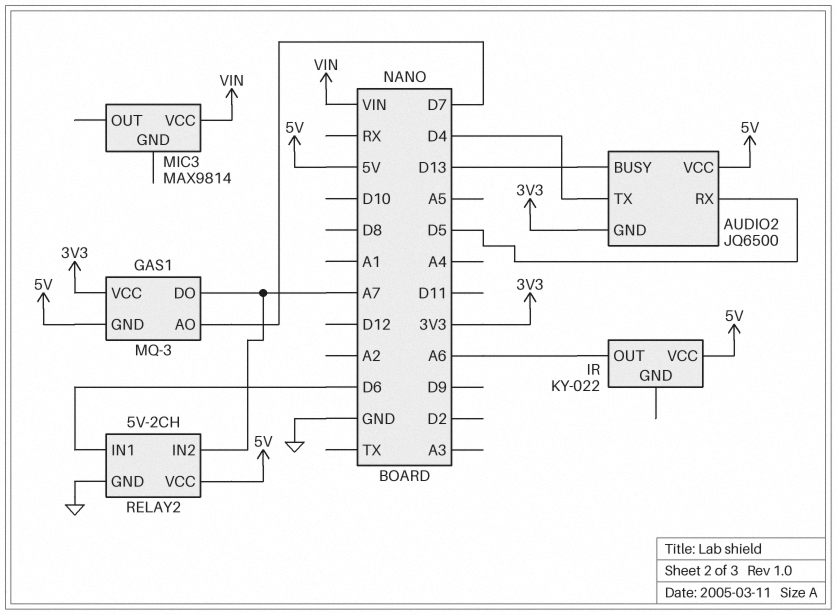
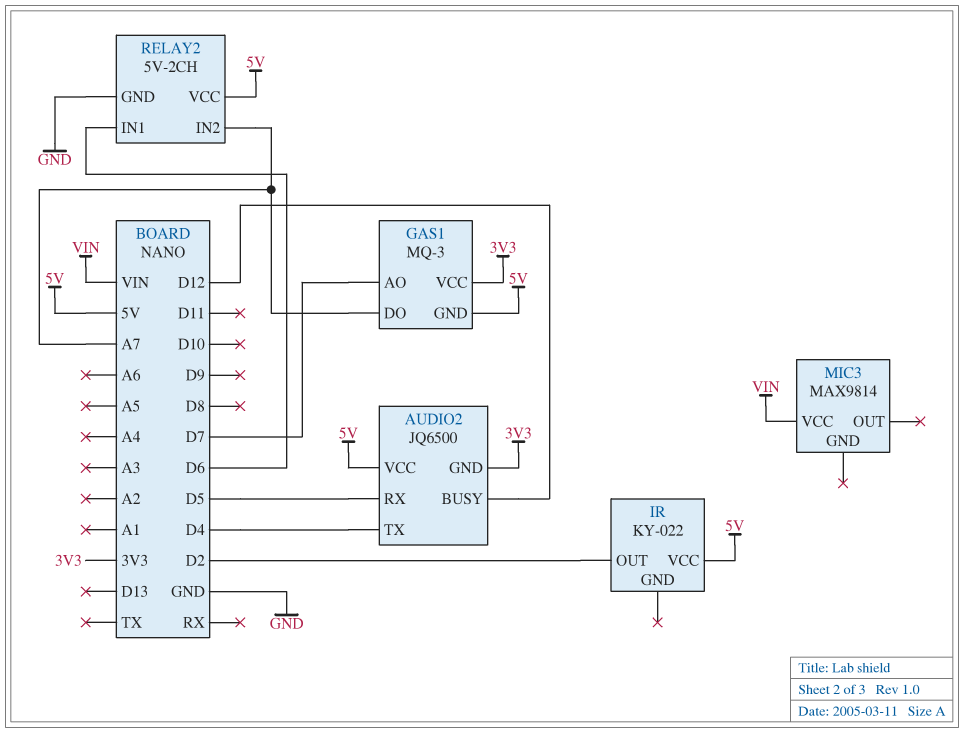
AUDIO2 pin BUSY: D13 -> D12
IR pin OUT: A6 -> D2

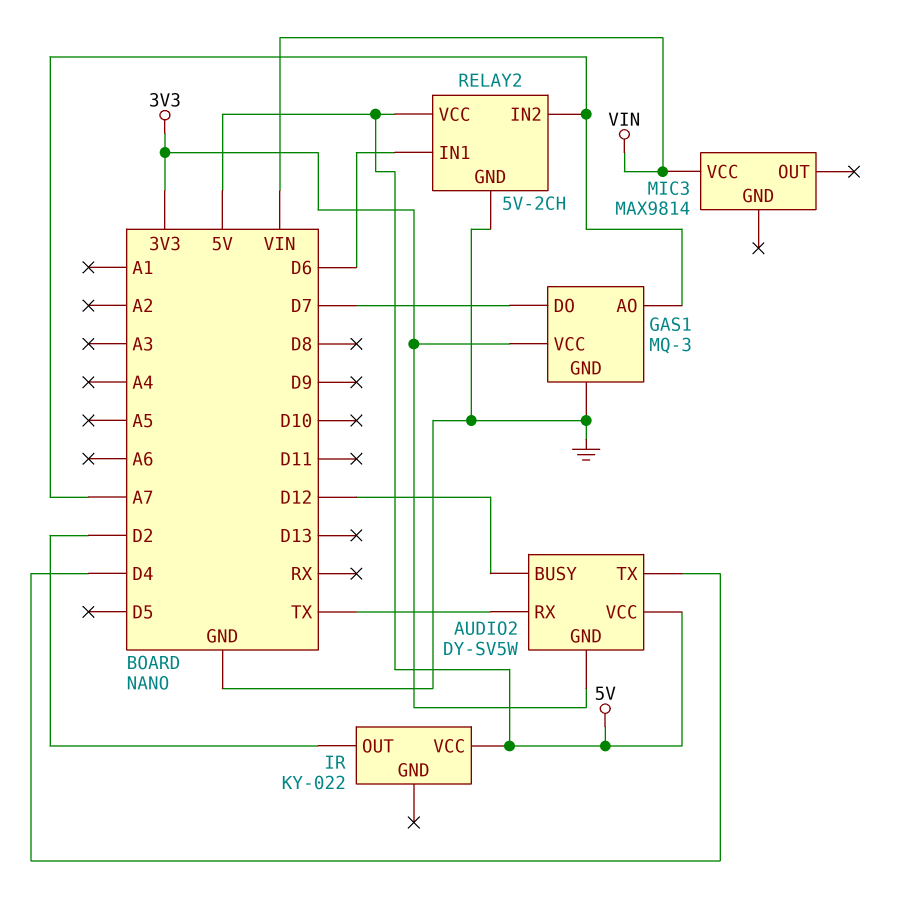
AUDIO2: JQ6500 -> DY-SV5W
AUDIO2 pin RX: D5 -> TX
GAS1 pin AO: D7 -> A7
GAS1 pin DO: A7 -> D7
GAS1 pin GND: 5V -> GND

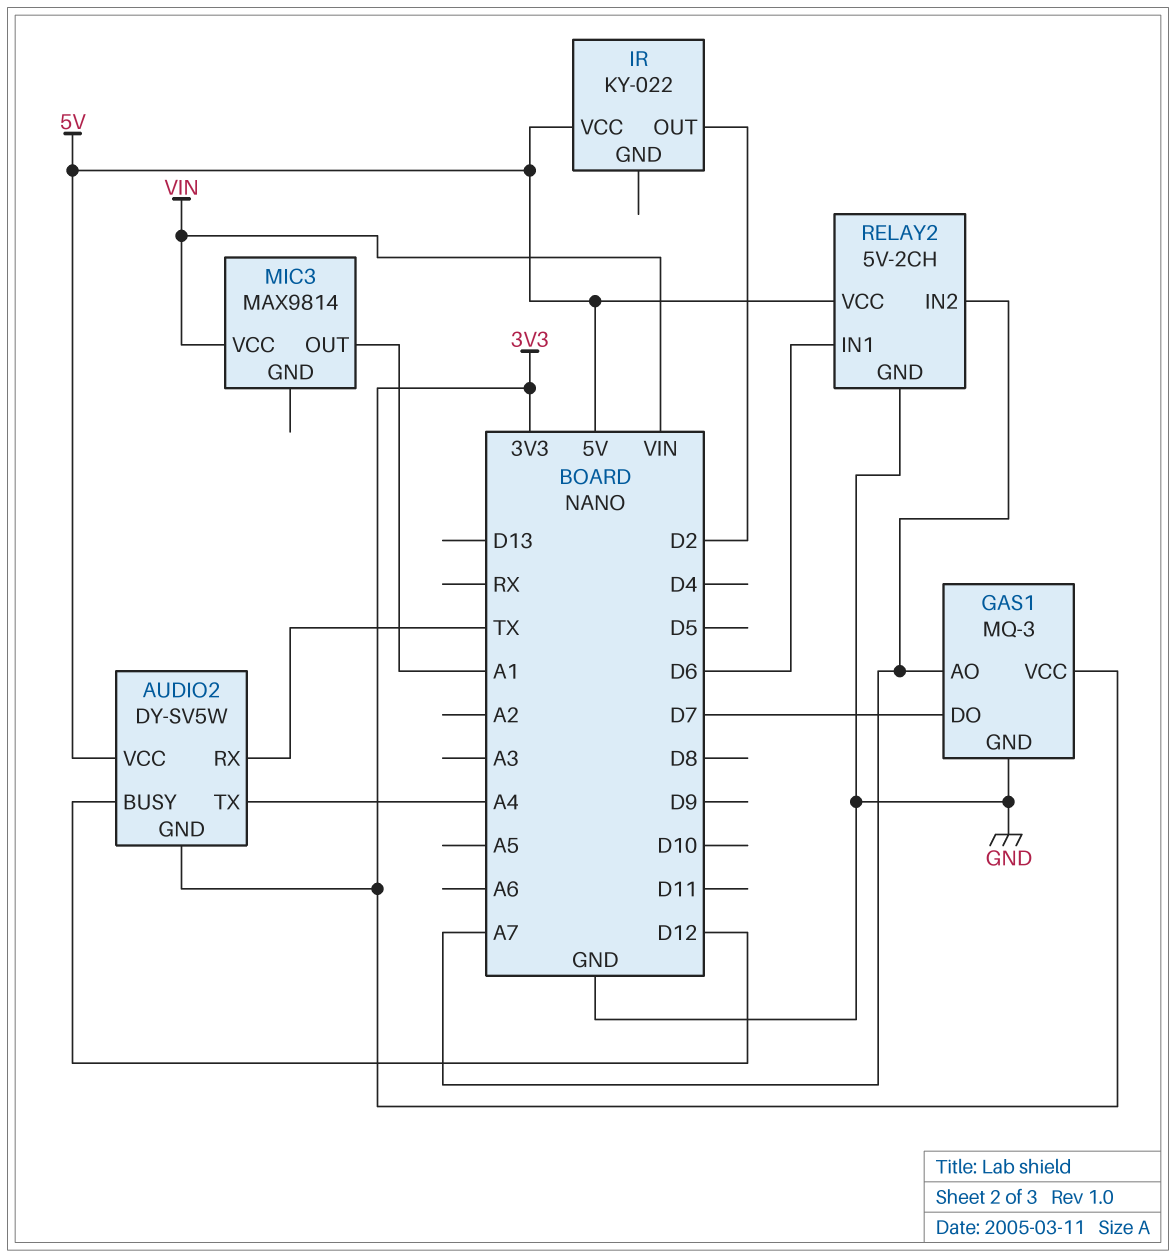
AUDIO2 pin TX: D4 -> A4
MIC3 pin OUT: none -> A1

